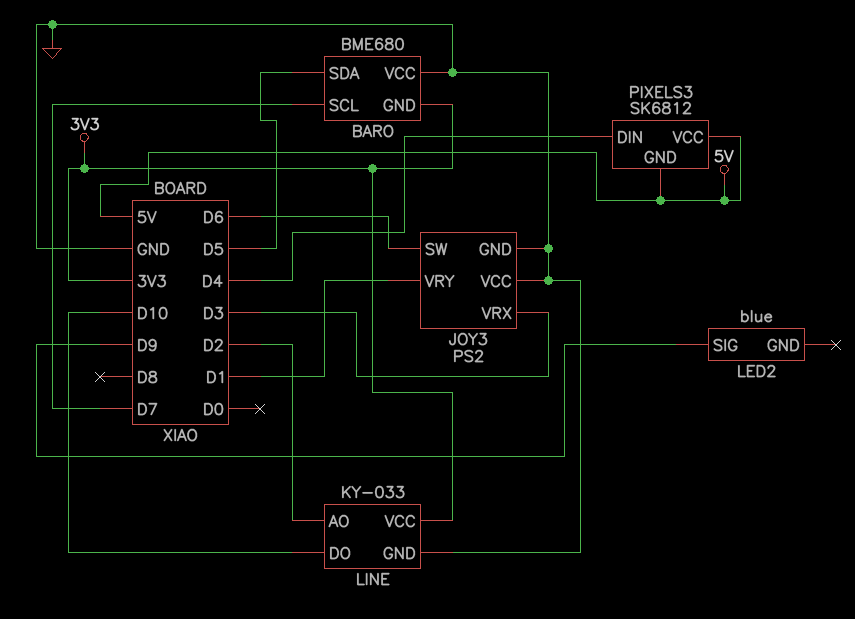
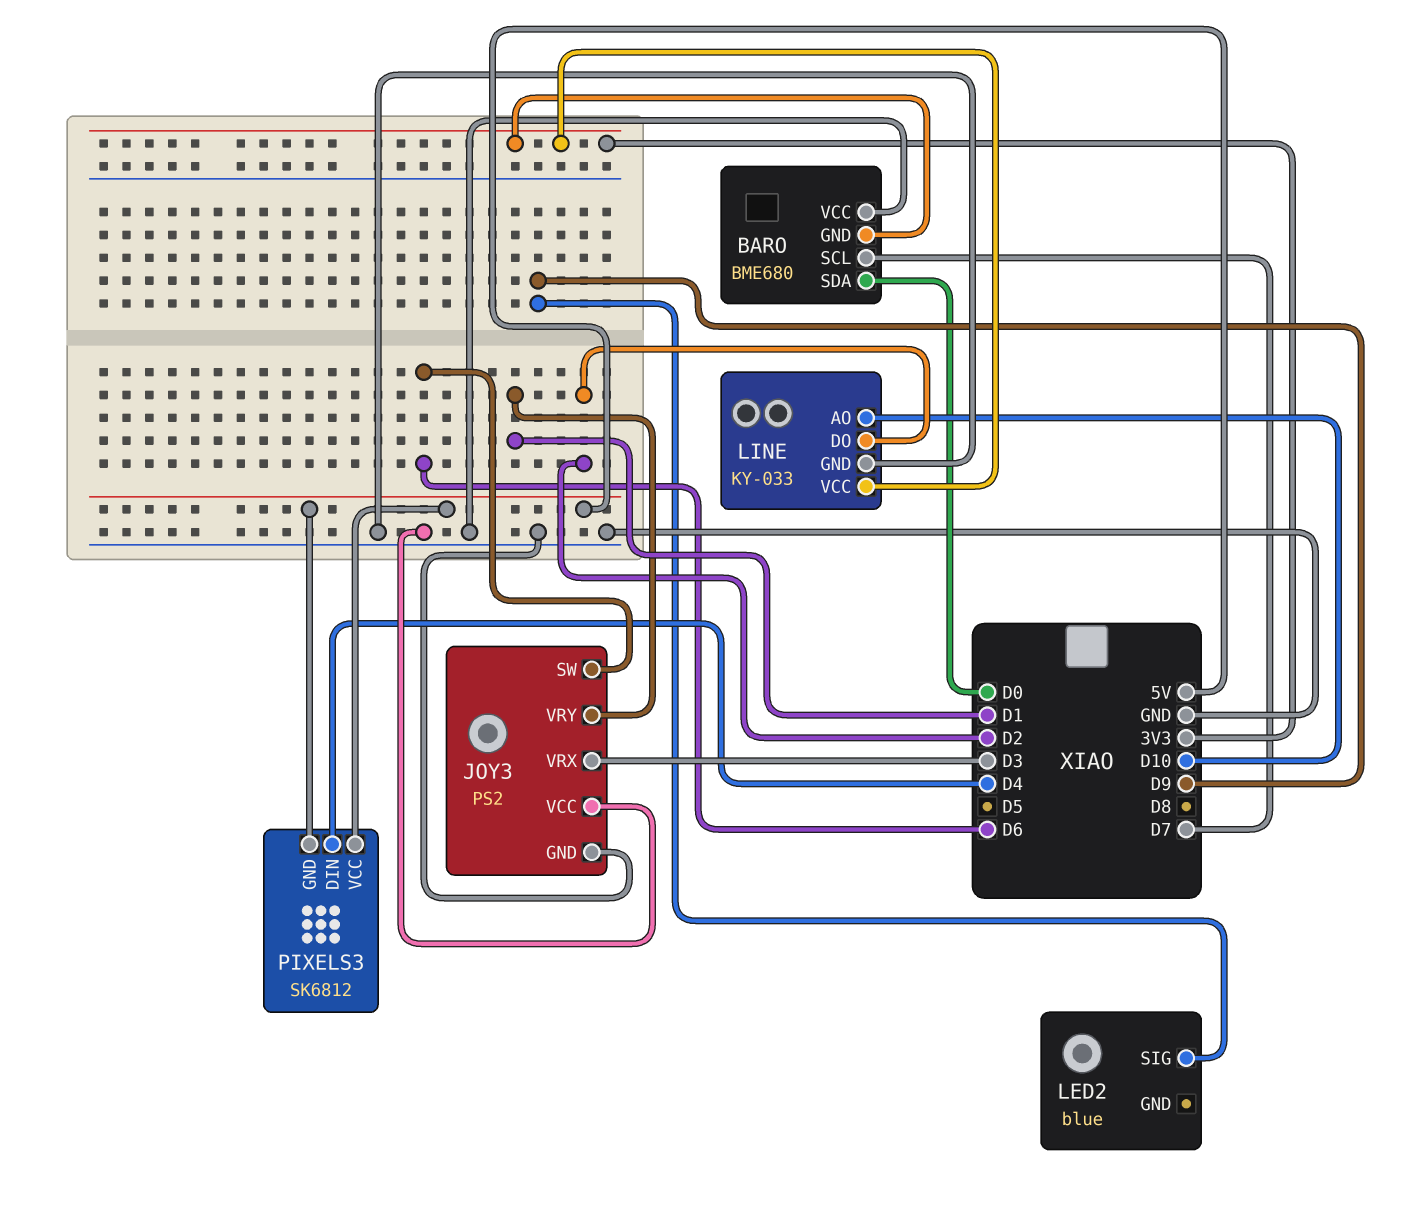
BARO pin SDA: D5 -> D0
LINE pin AO: D2 -> D10
LINE pin DO: D10 -> D2

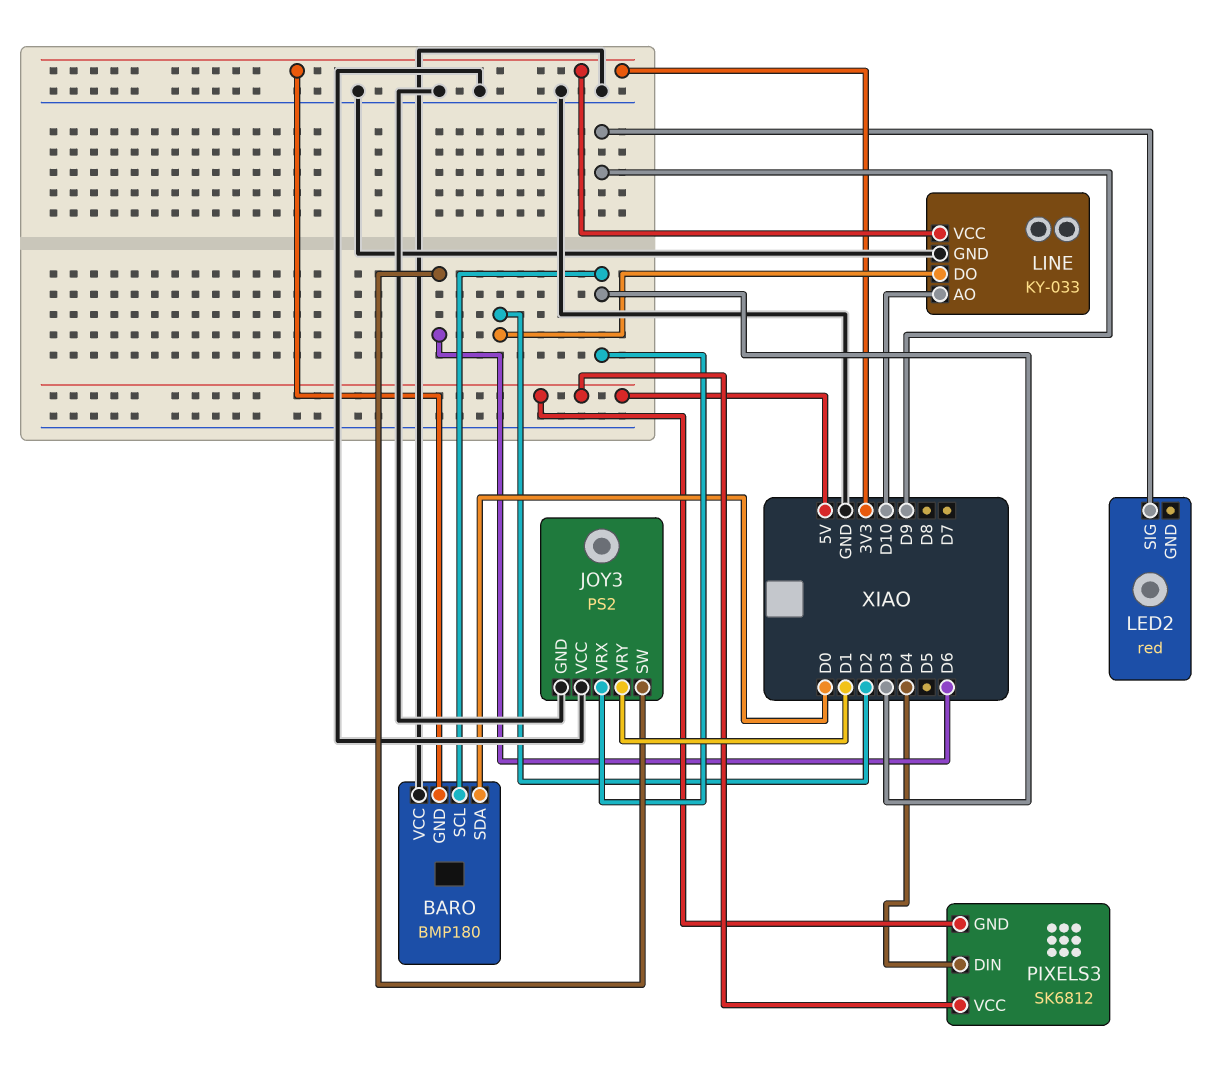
BARO: BME680 -> BMP180
BARO pin SCL: D7 -> D3
LED2: blue -> red

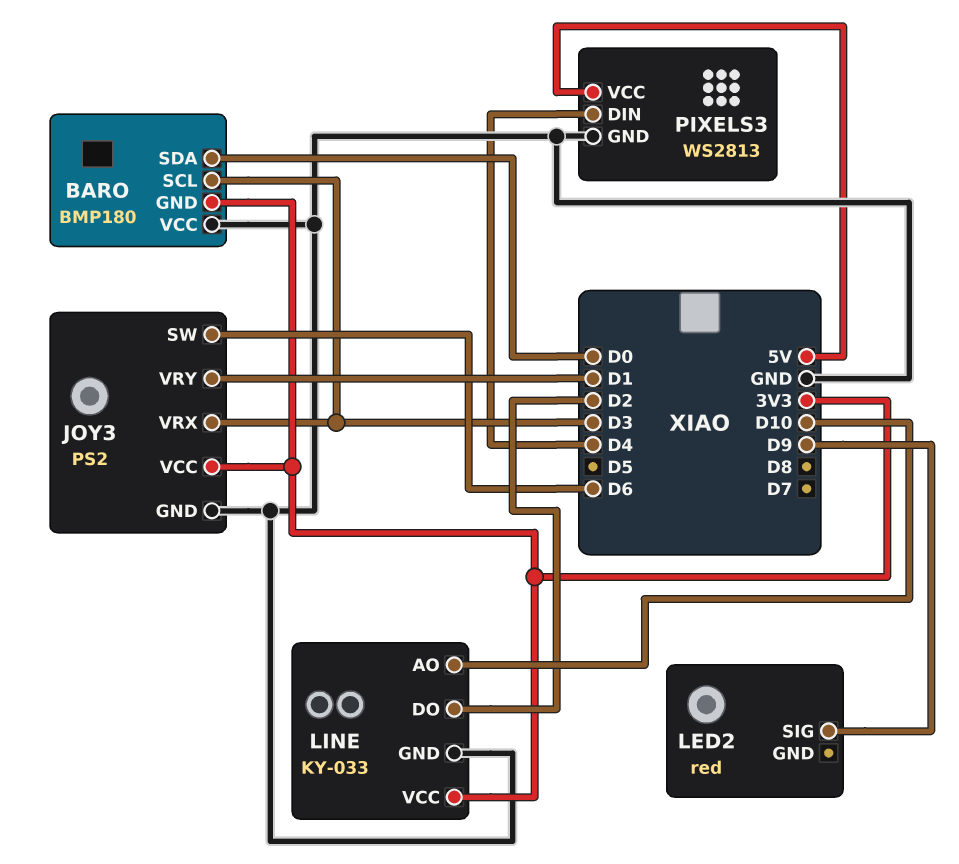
JOY3 pin VCC: GND -> 3V3
PIXELS3: SK6812 -> WS2813
PIXELS3 pin GND: 5V -> GND

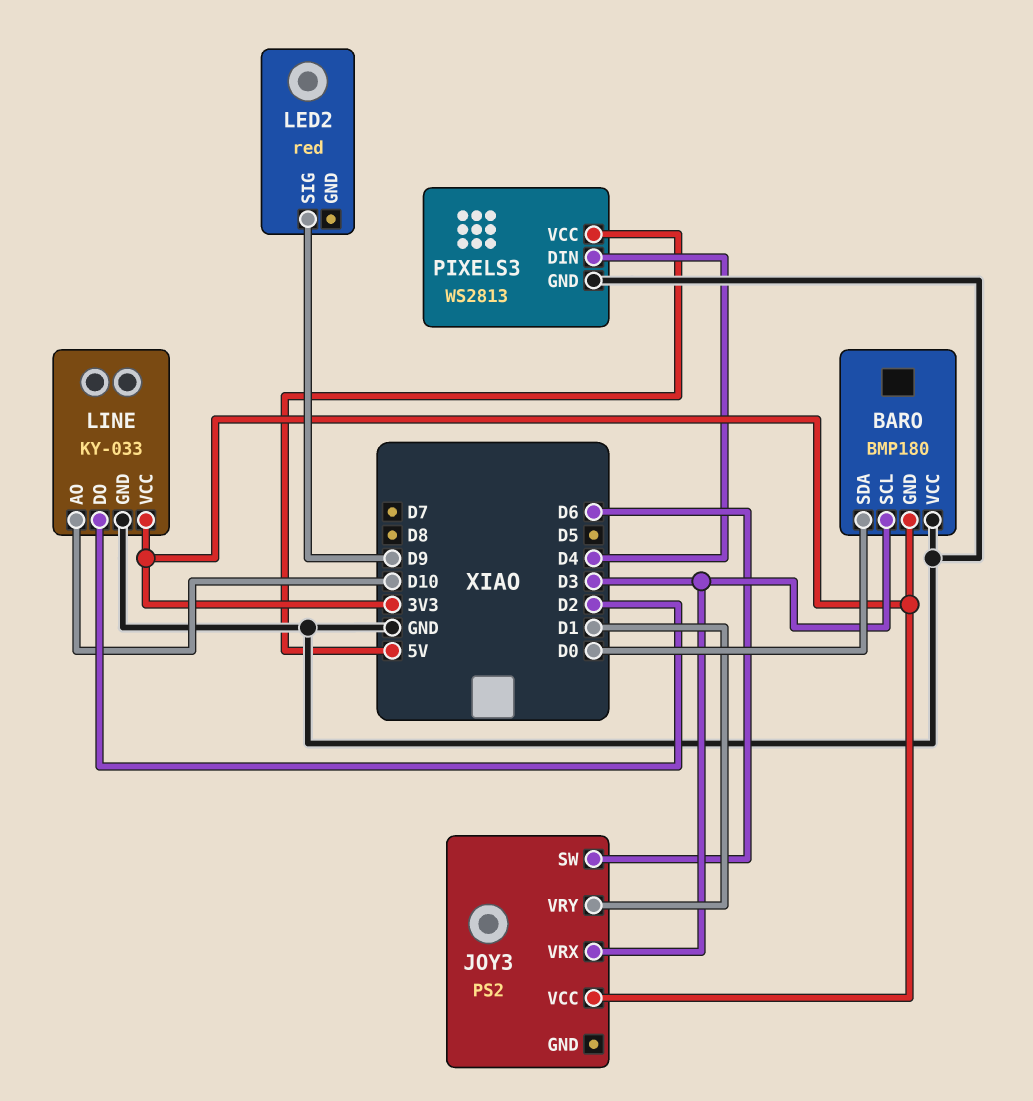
JOY3 pin GND: GND -> none

